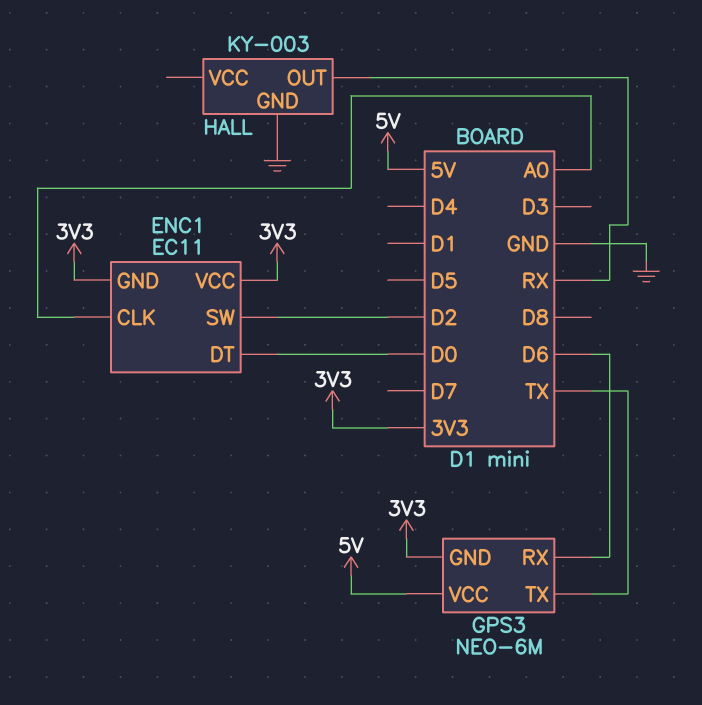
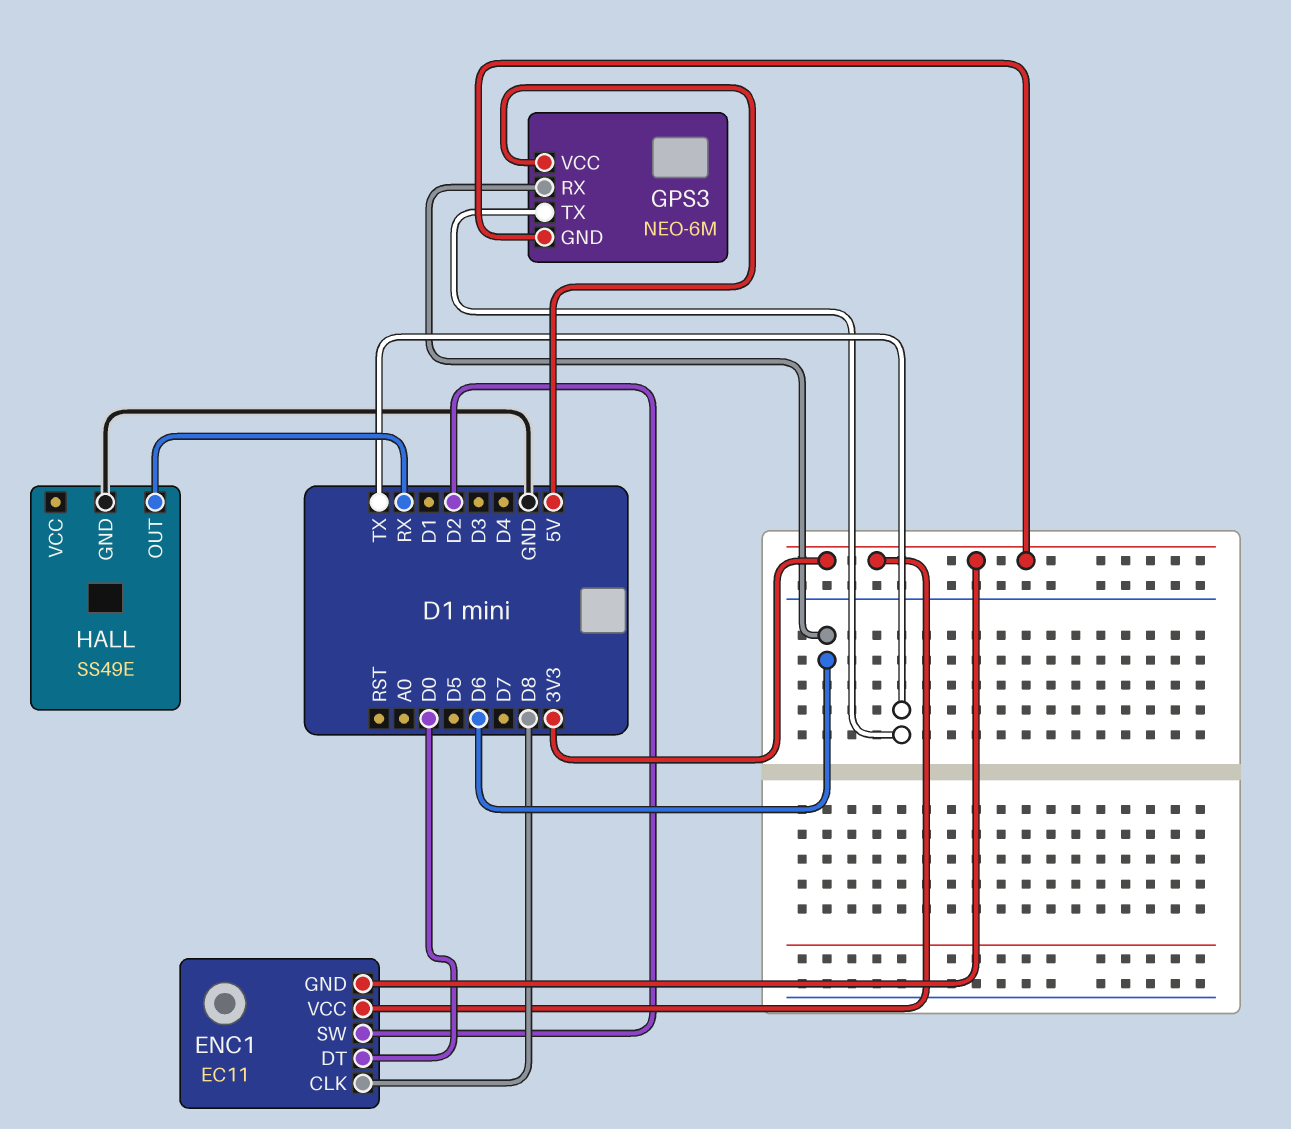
ENC1 pin CLK: A0 -> D8
HALL: KY-003 -> SS49E

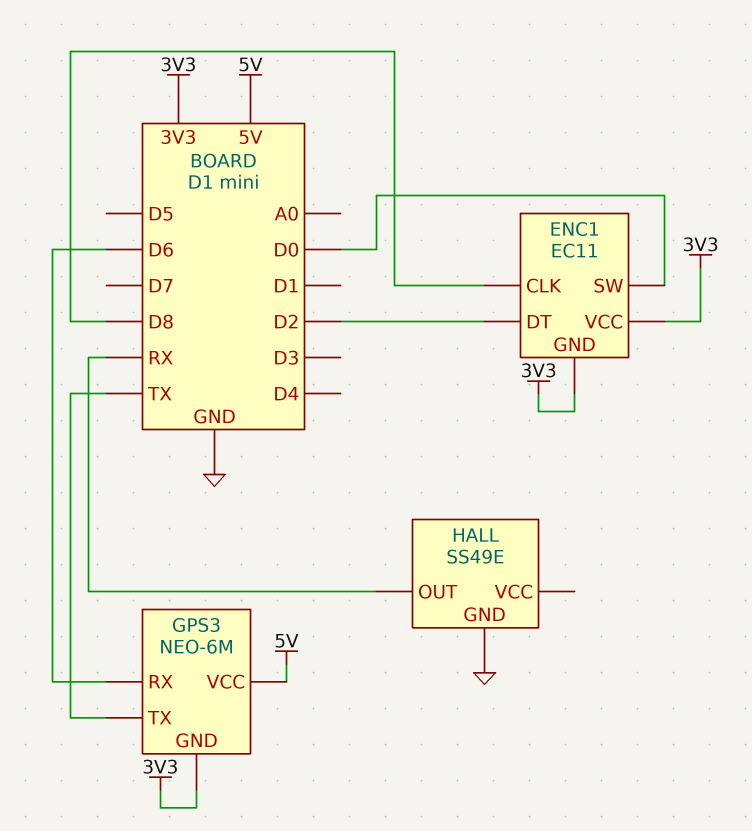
ENC1 pin DT: D0 -> D2
ENC1 pin SW: D2 -> D0

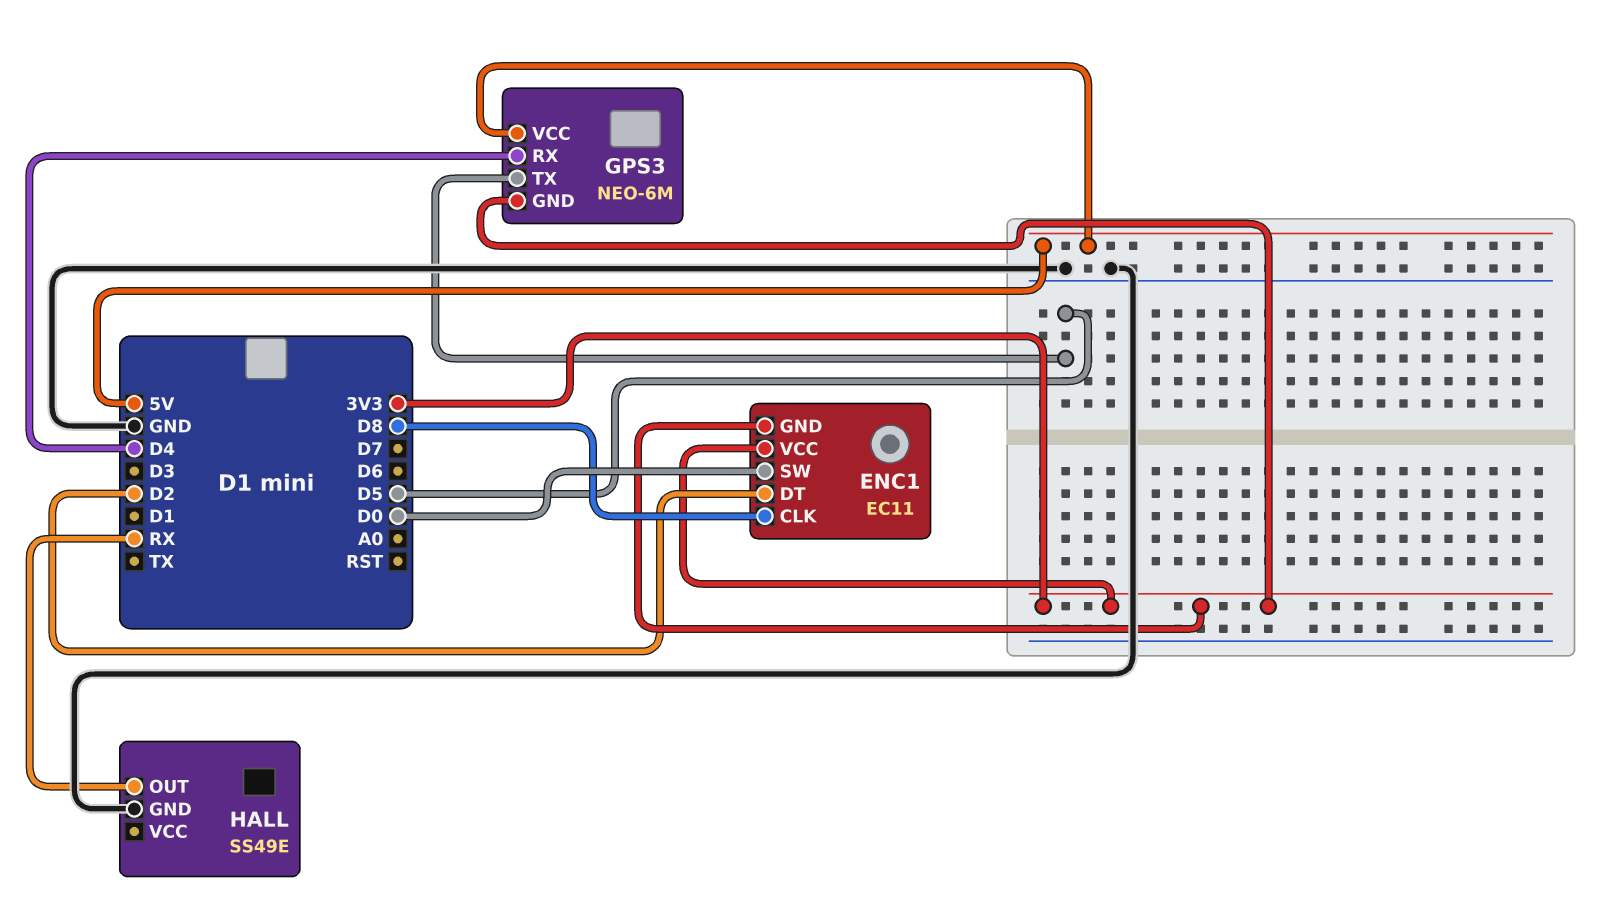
GPS3 pin RX: D6 -> D4
GPS3 pin TX: TX -> D5

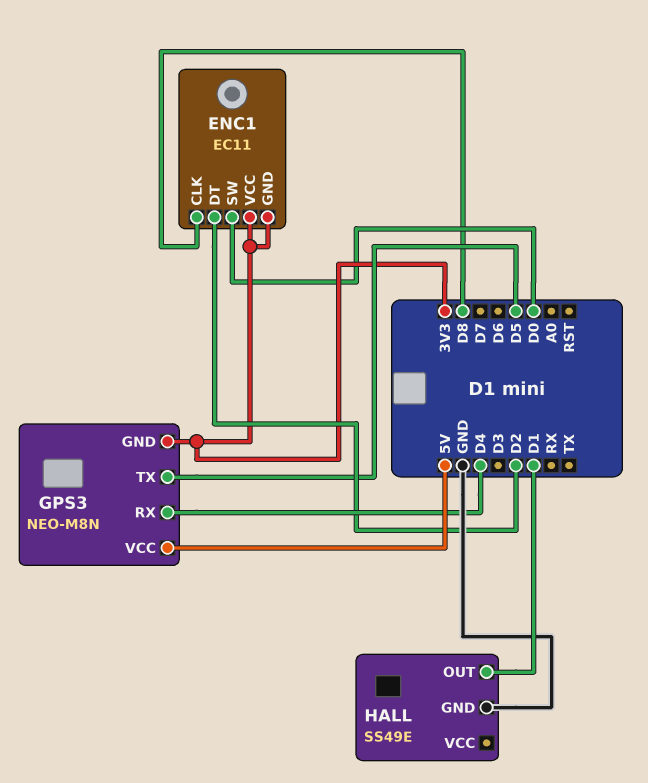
GPS3: NEO-6M -> NEO-M8N
HALL pin OUT: RX -> D1

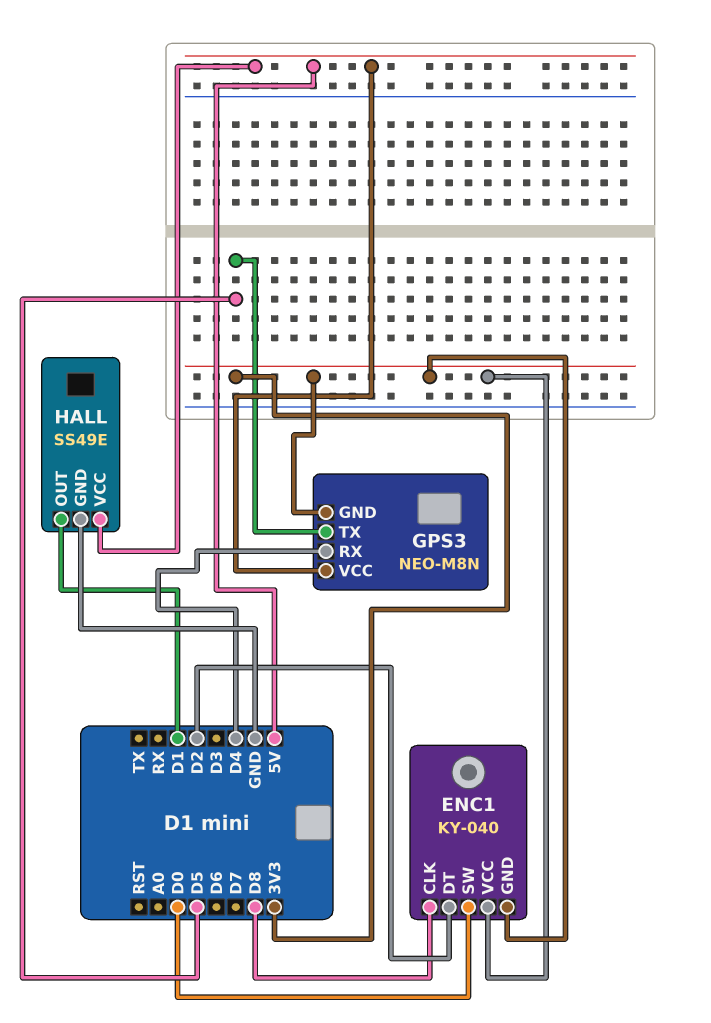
ENC1: EC11 -> KY-040
HALL pin VCC: none -> 5V

